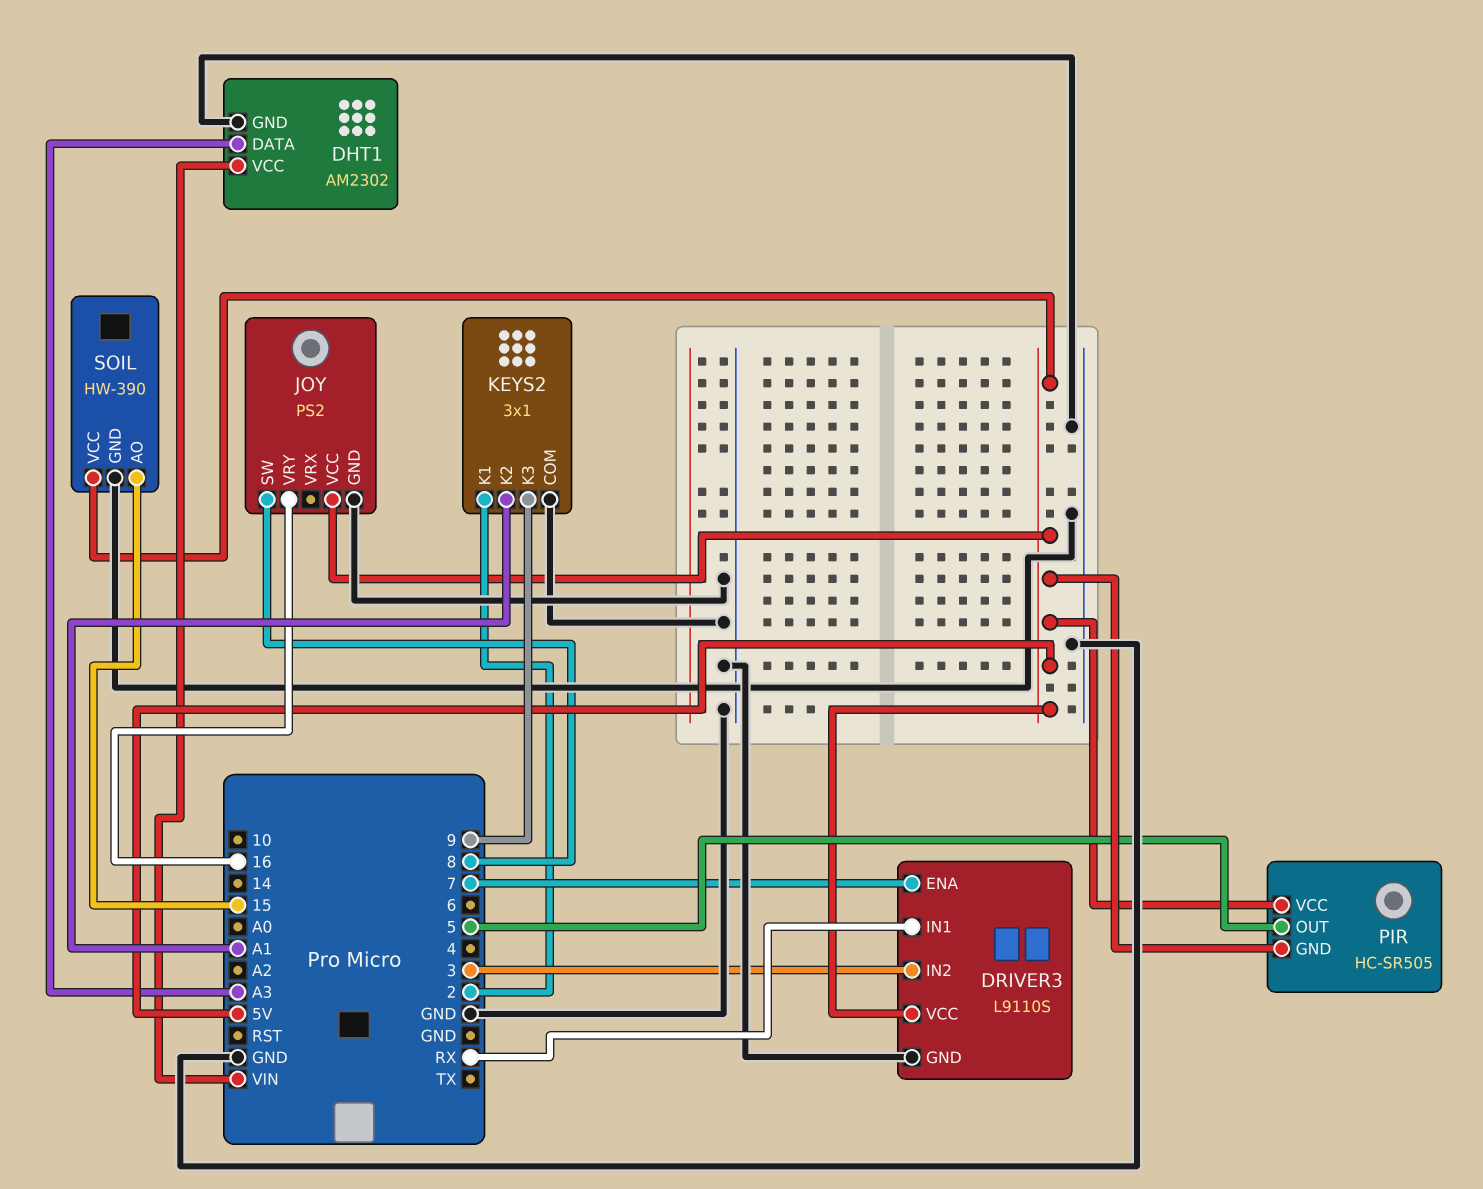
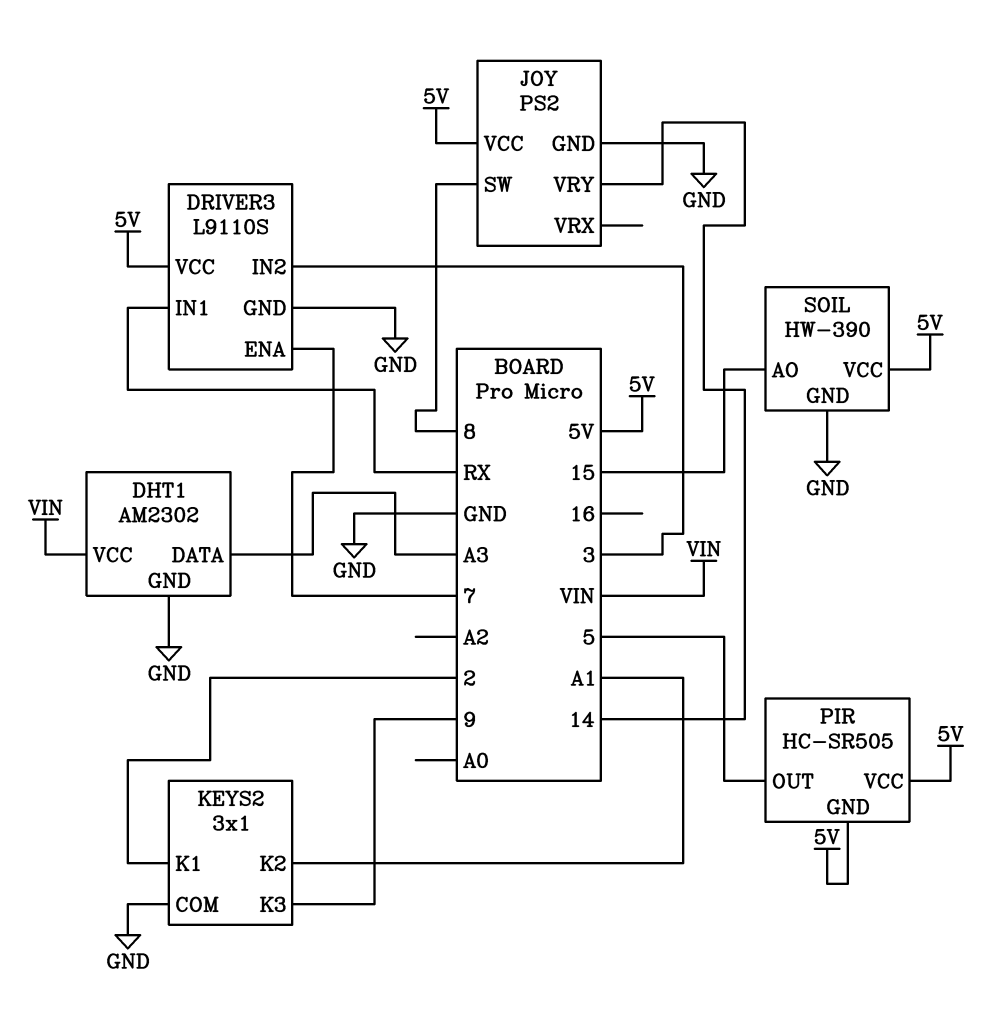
JOY pin VRY: 16 -> 14

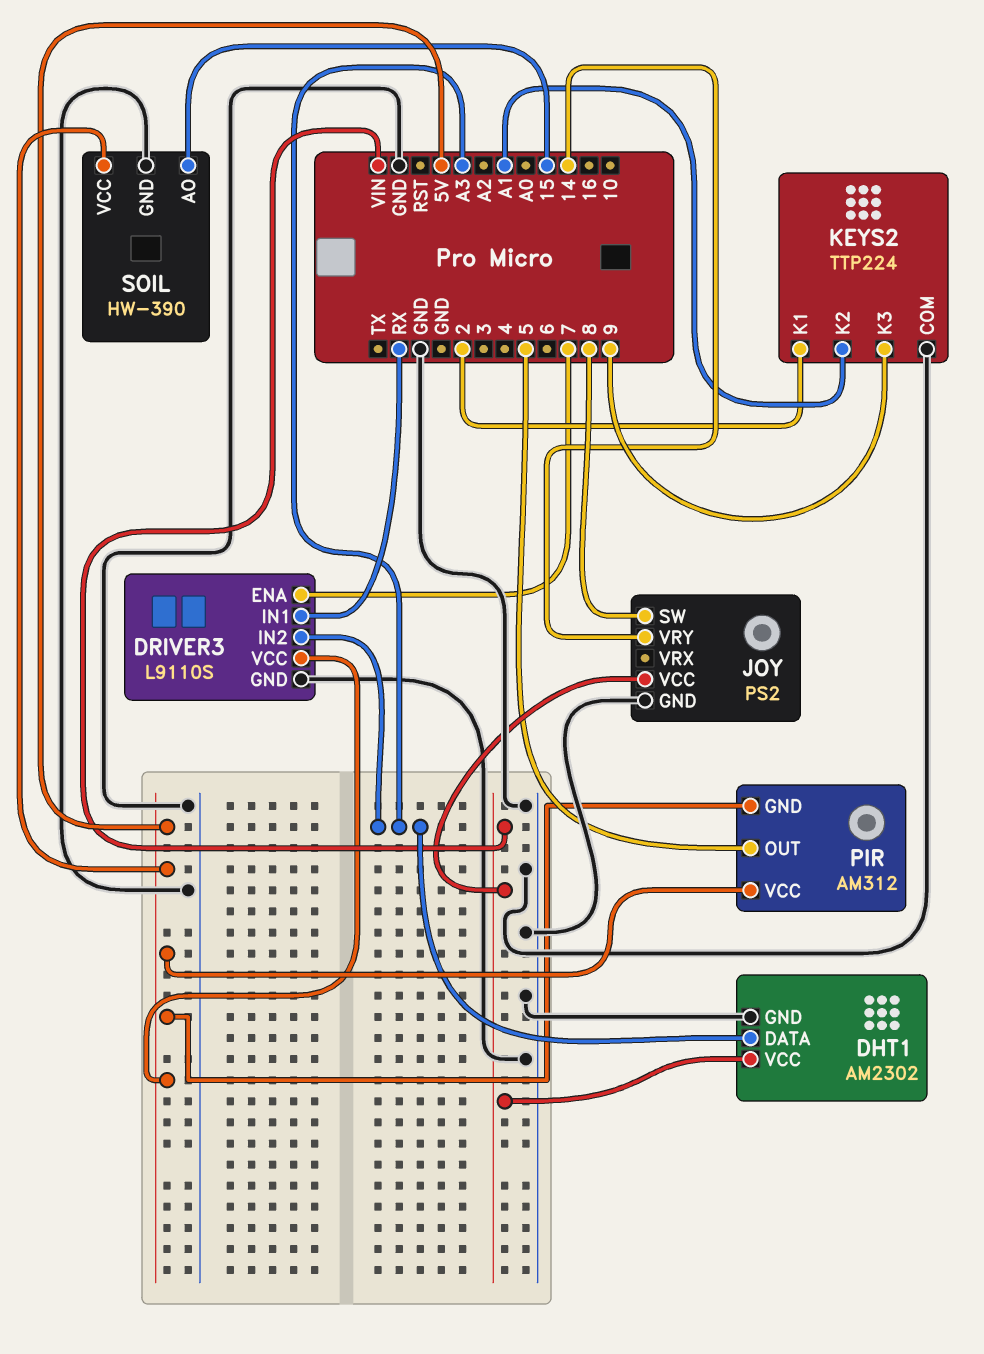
DRIVER3 pin IN2: 3 -> A3
JOY pin VCC: 5V -> VIN
KEYS2: 3x1 -> TTP224
PIR: HC-SR505 -> AM312

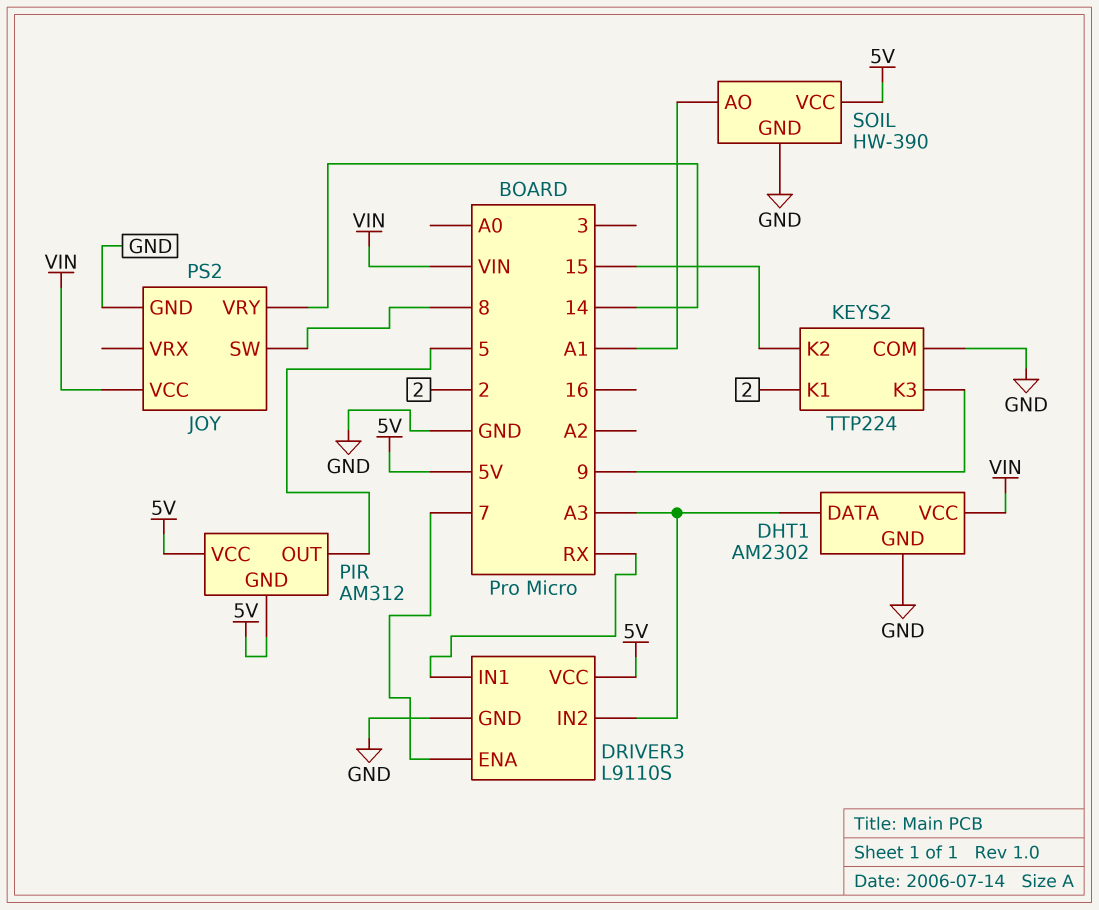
KEYS2 pin K2: A1 -> 15
SOIL pin AO: 15 -> A1

